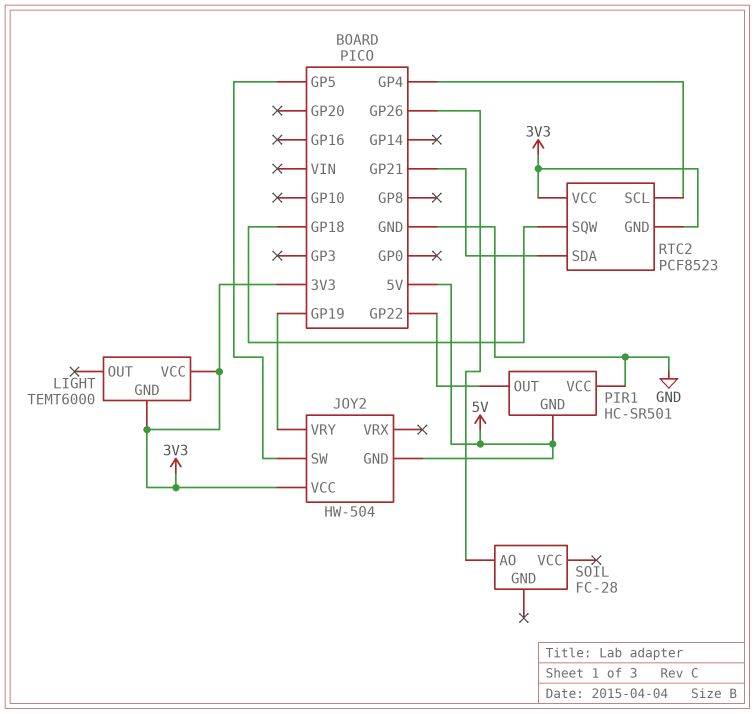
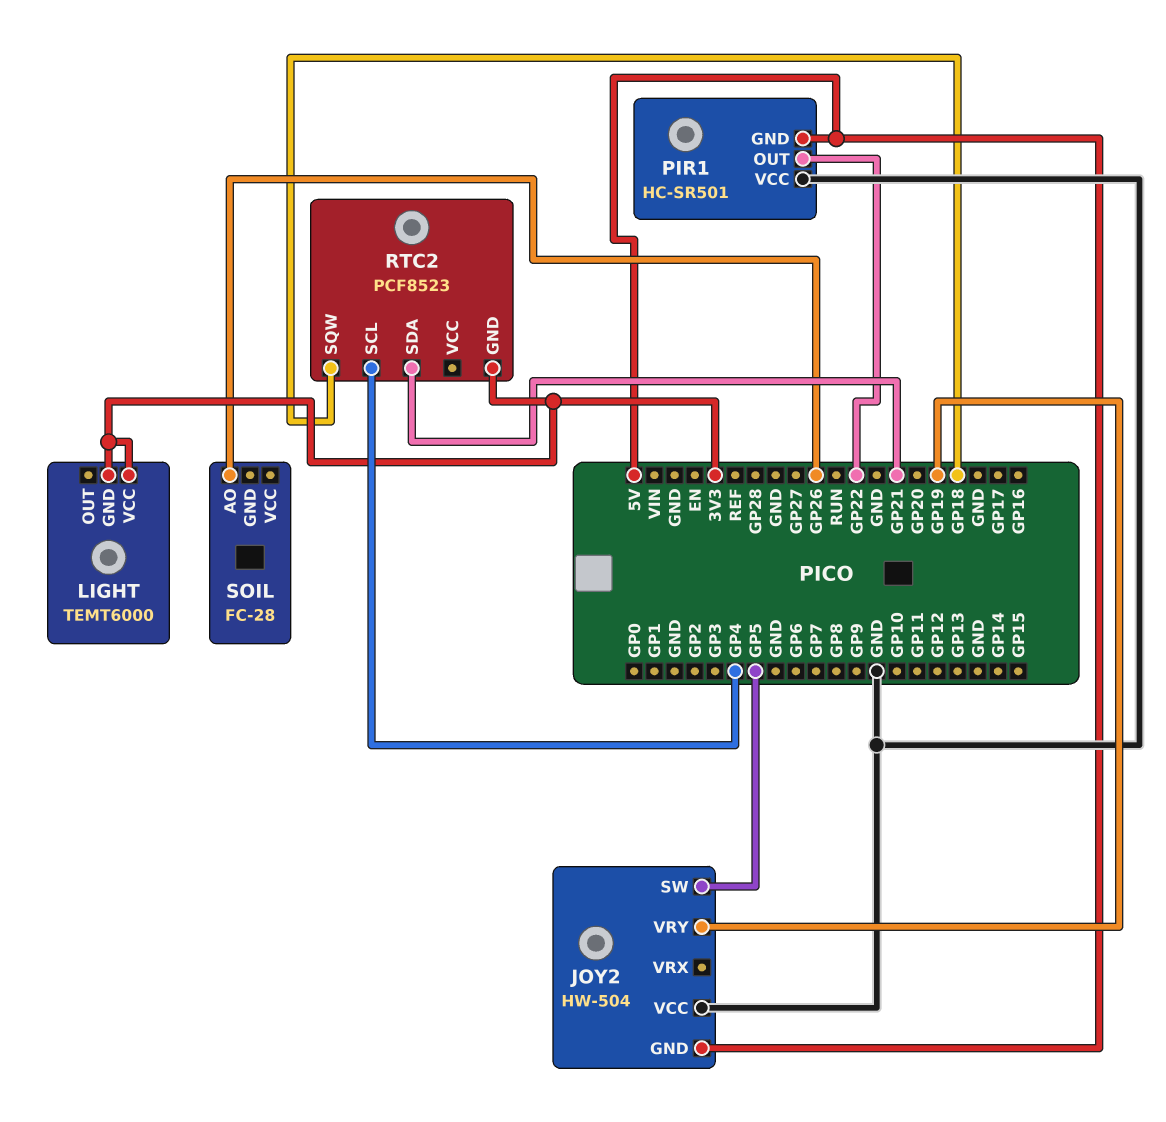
JOY2 pin VCC: 3V3 -> GND
RTC2 pin VCC: 3V3 -> none

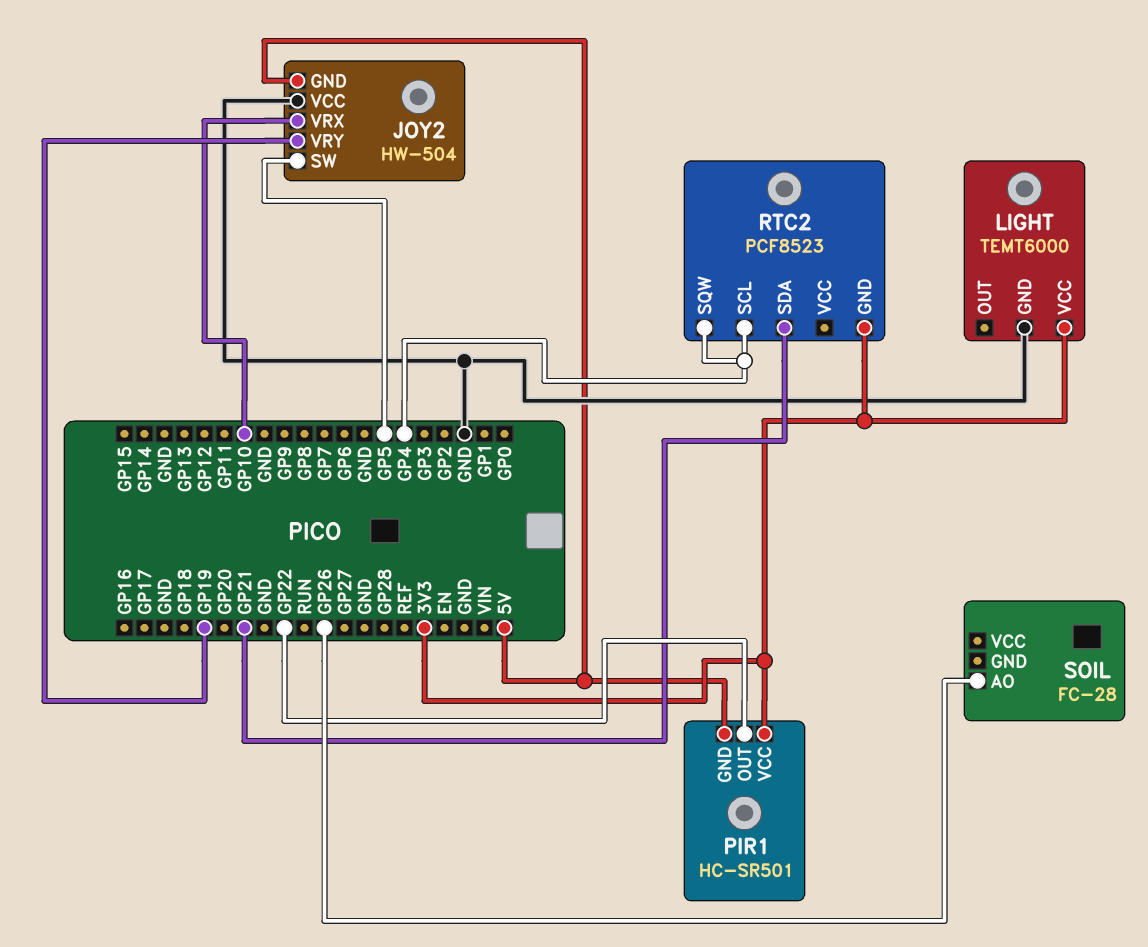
JOY2 pin VRX: none -> GP10
LIGHT pin GND: 3V3 -> GND
PIR1 pin VCC: GND -> 3V3
RTC2 pin SQW: GP18 -> GP4

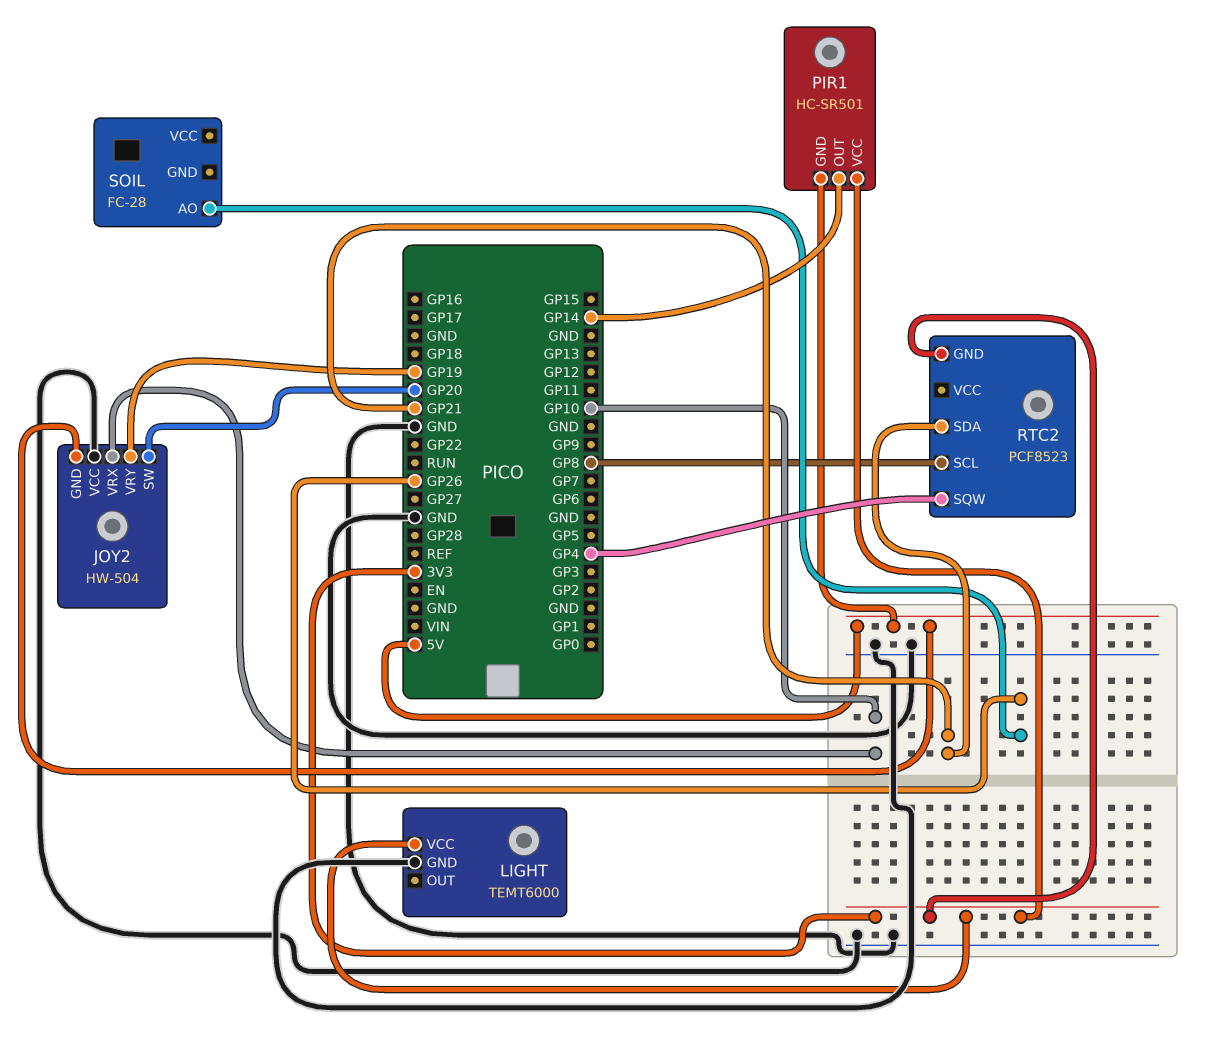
JOY2 pin SW: GP5 -> GP20
PIR1 pin OUT: GP22 -> GP14
RTC2 pin SCL: GP4 -> GP8

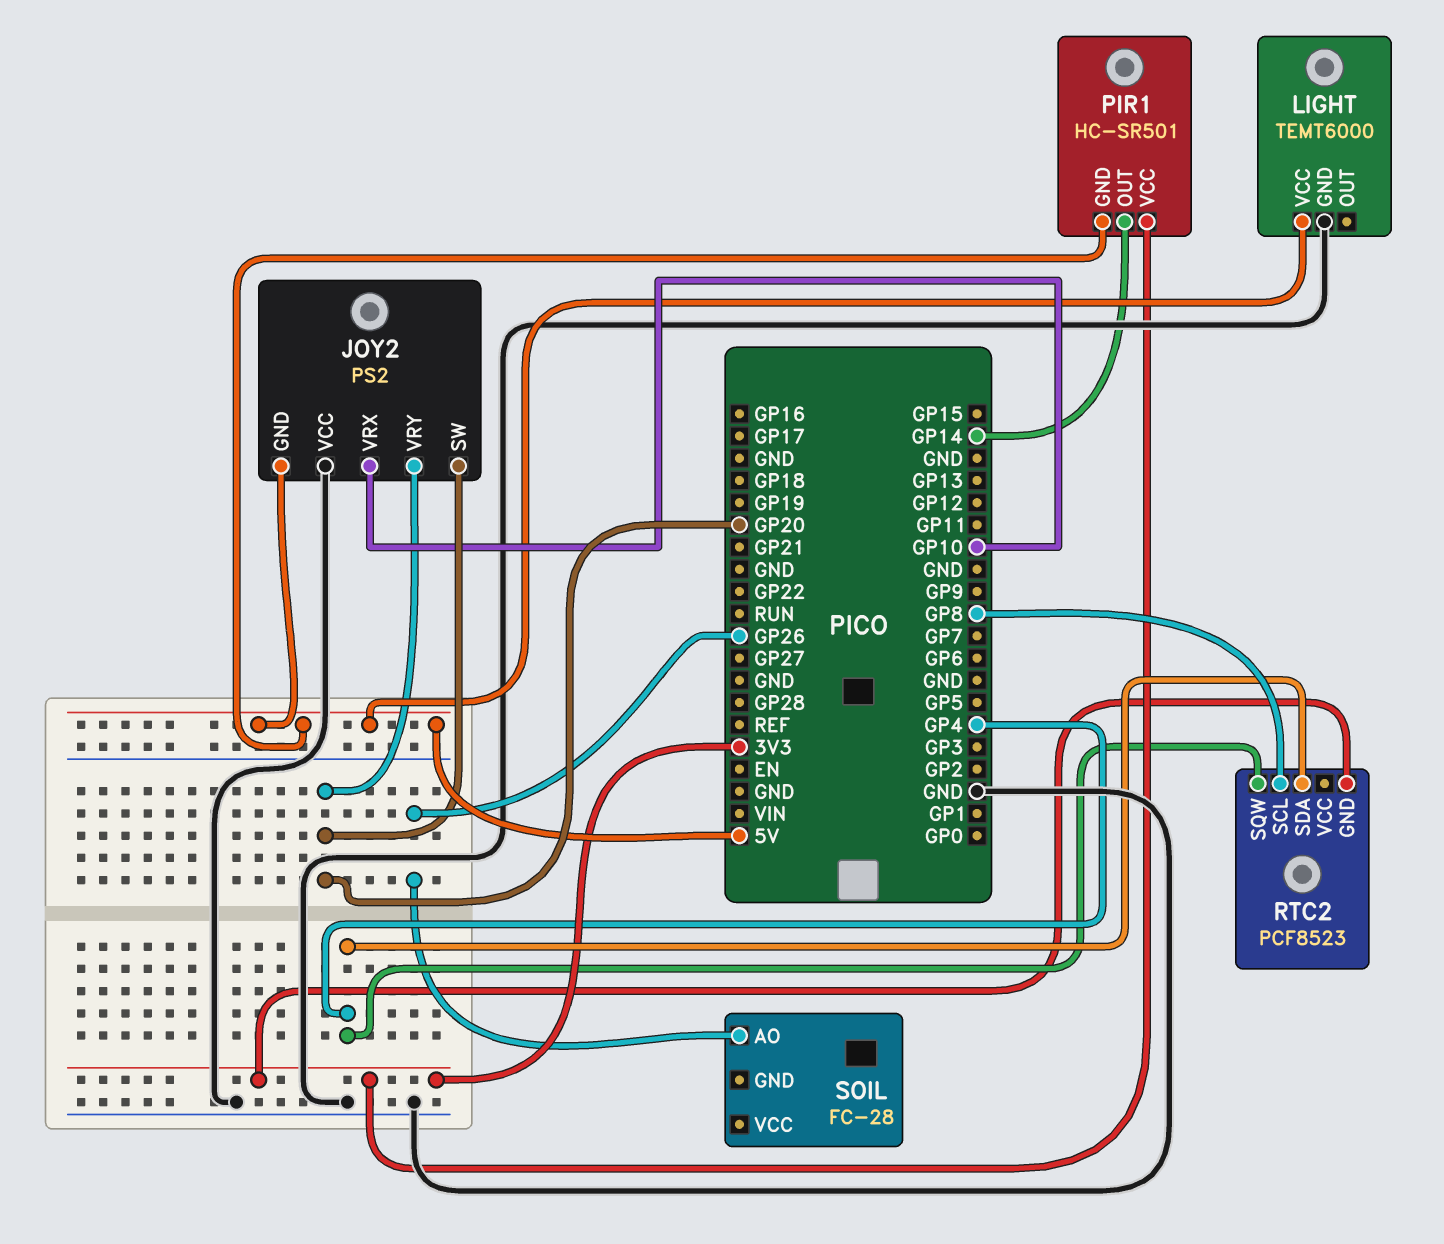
JOY2: HW-504 -> PS2
JOY2 pin VRY: GP19 -> GP20
LIGHT pin VCC: 3V3 -> 5V
RTC2 pin SDA: GP21 -> GP4

